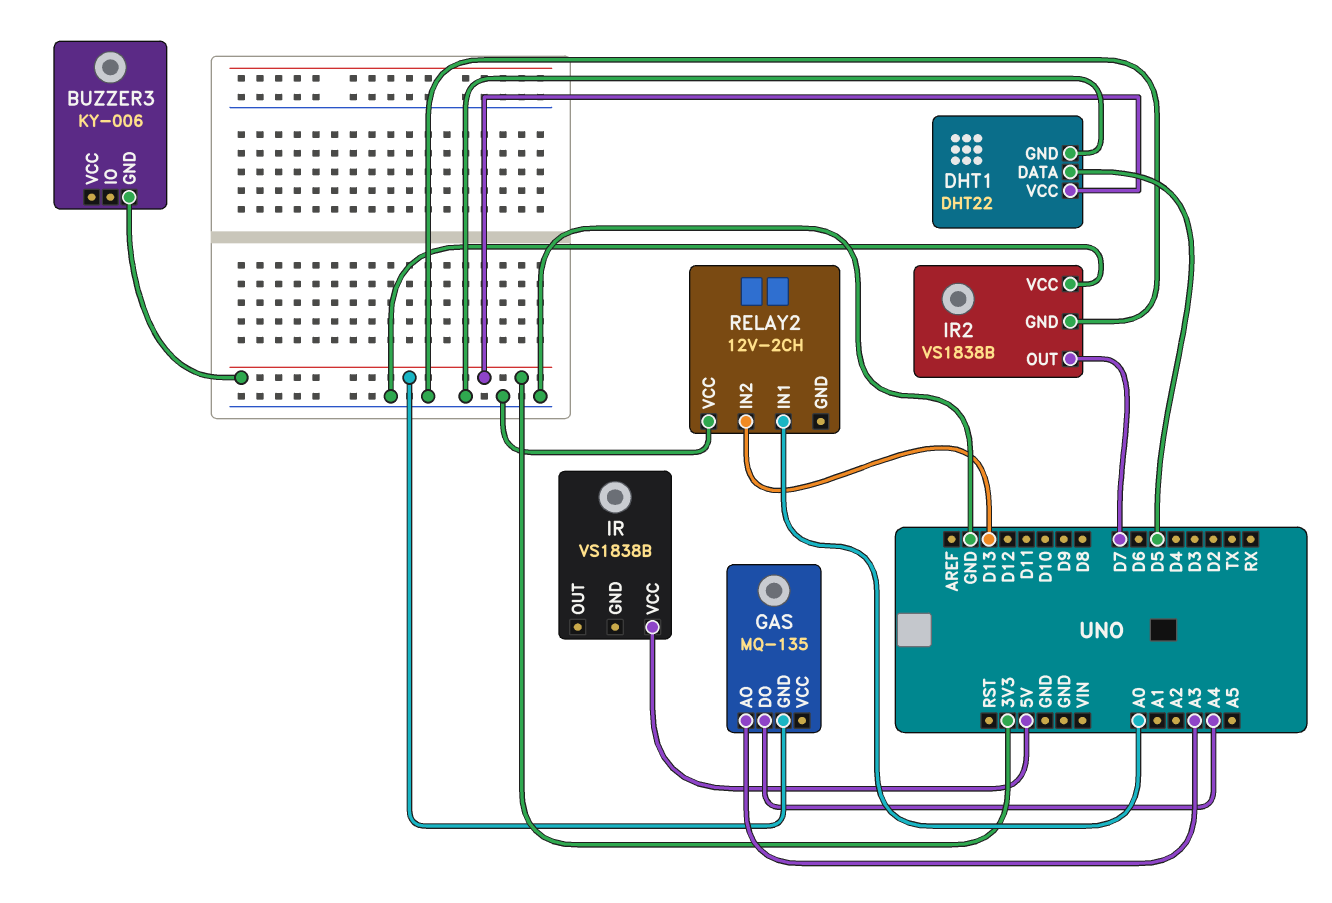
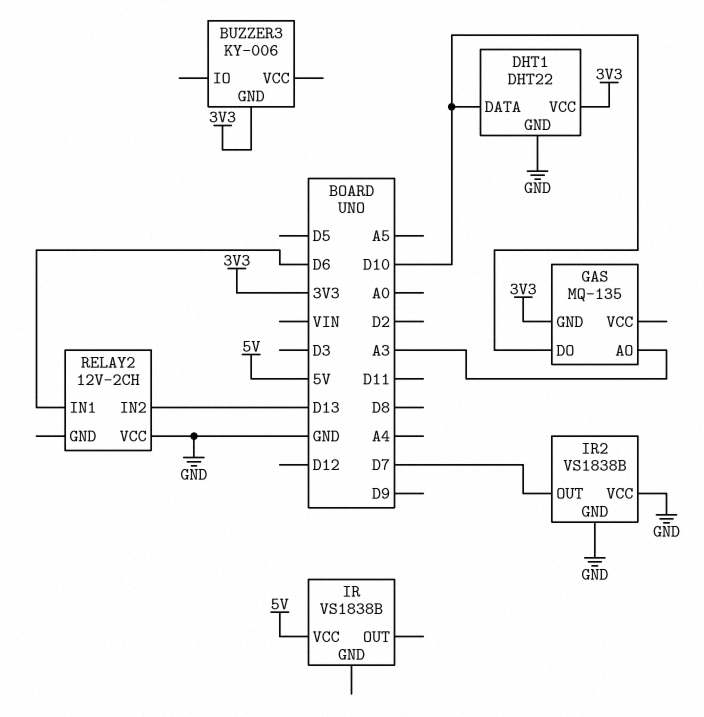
DHT1 pin DATA: D5 -> D10
GAS pin DO: A4 -> D10
RELAY2 pin IN1: A0 -> D6

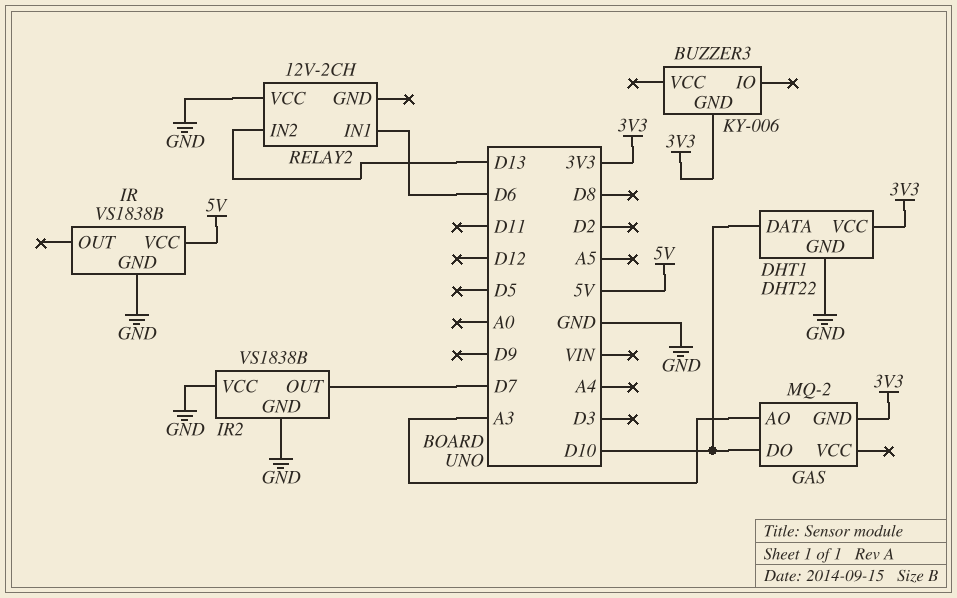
GAS: MQ-135 -> MQ-2
IR pin GND: none -> GND

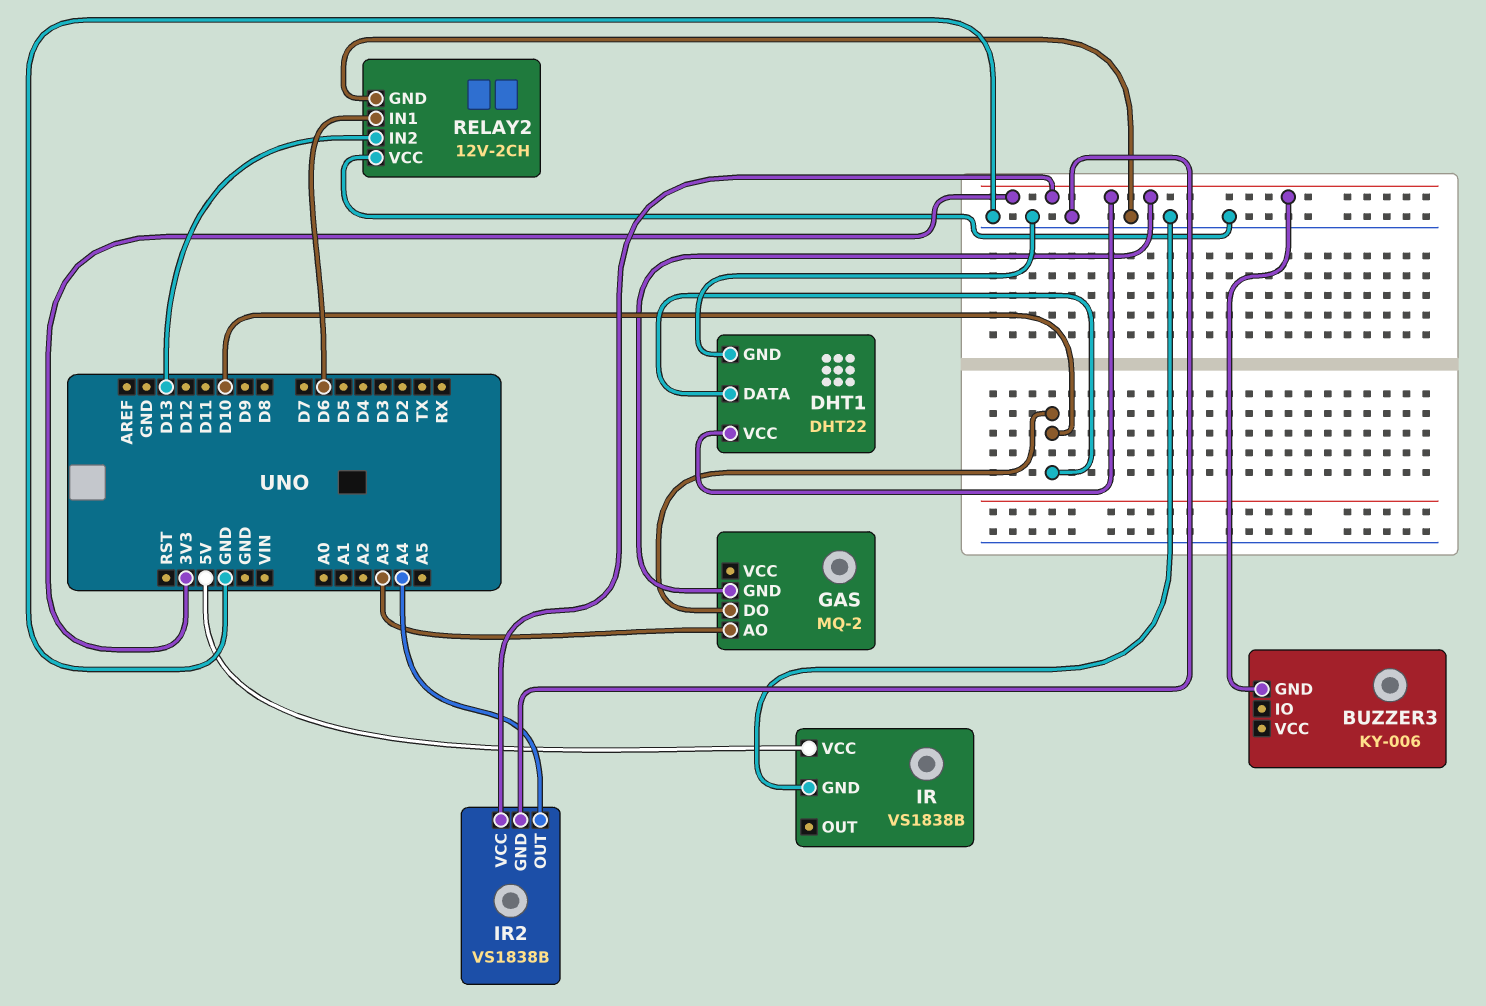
IR2 pin OUT: D7 -> A4
IR2 pin VCC: GND -> 3V3
RELAY2 pin GND: none -> GND

